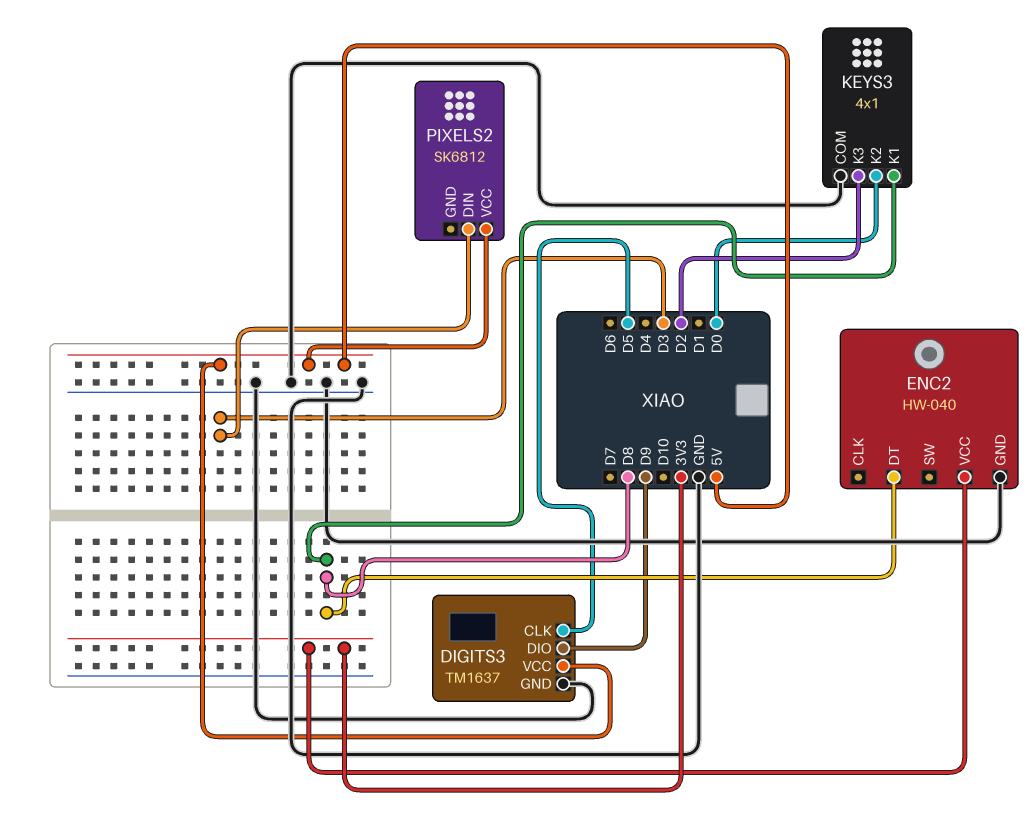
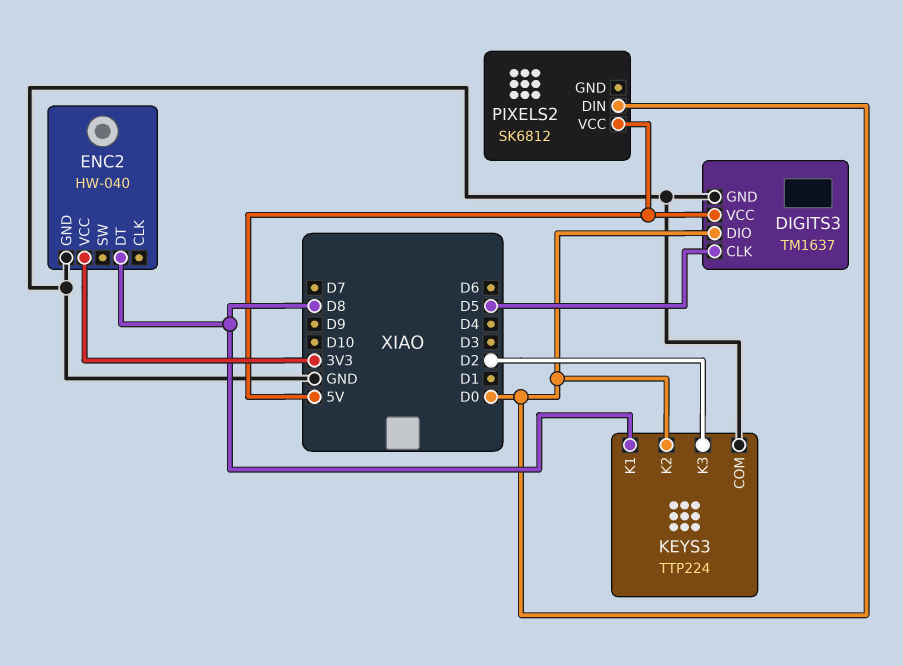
DIGITS3 pin DIO: D9 -> D0
KEYS3: 4x1 -> TTP224
PIXELS2 pin DIN: D3 -> D0

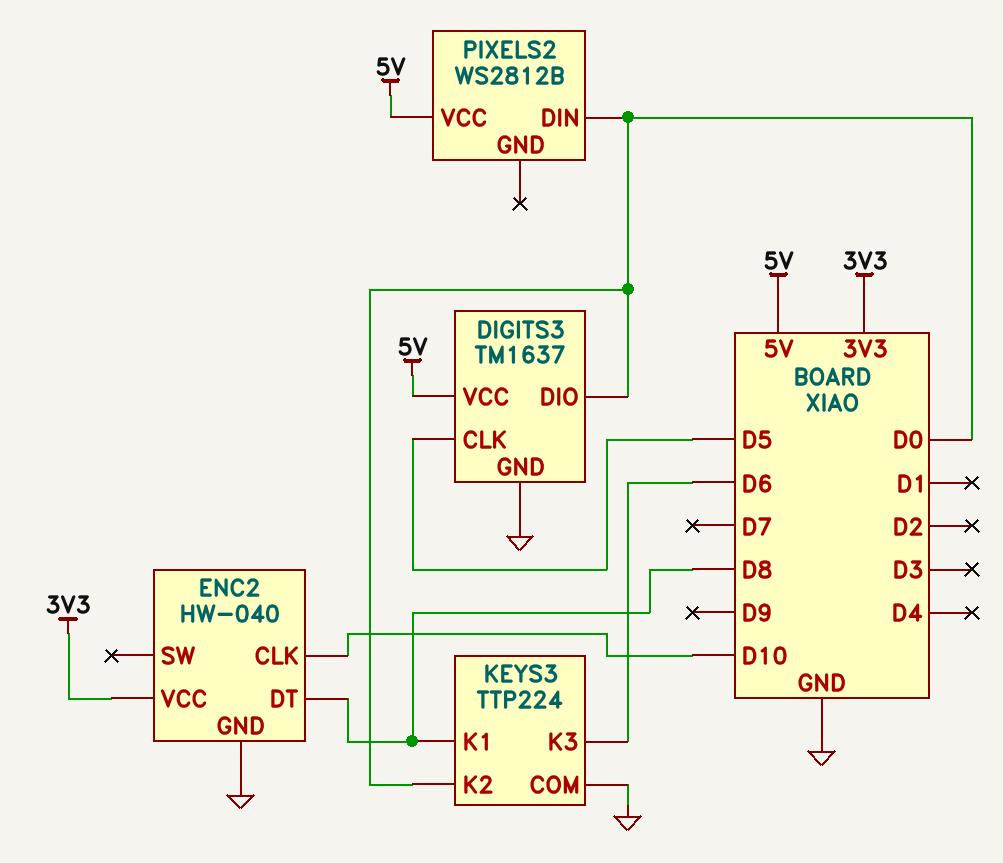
ENC2 pin CLK: none -> D10
KEYS3 pin K3: D2 -> D6
PIXELS2: SK6812 -> WS2812B

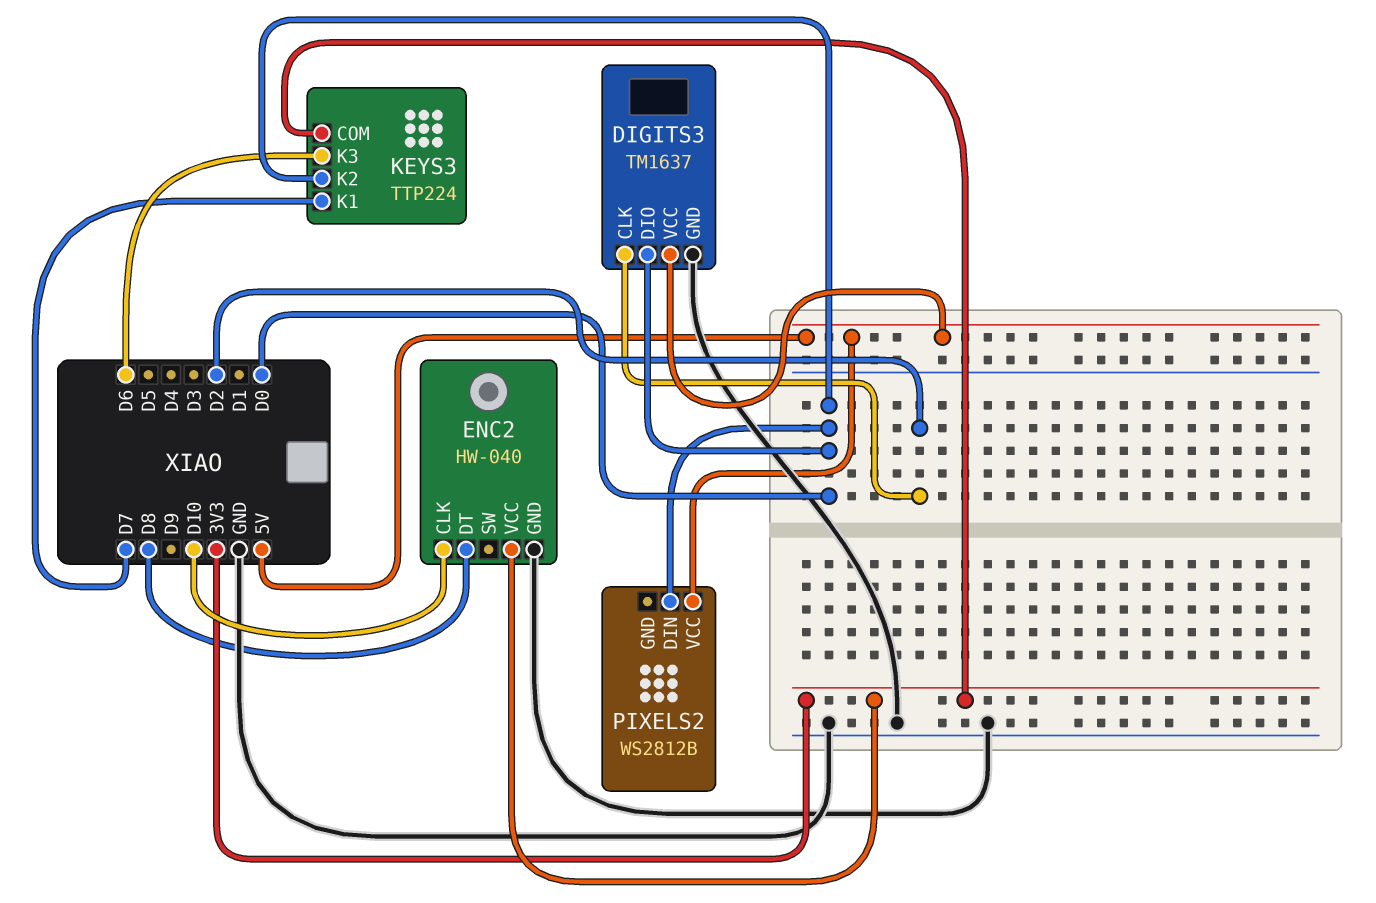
DIGITS3 pin CLK: D5 -> D2
KEYS3 pin COM: GND -> 3V3
KEYS3 pin K1: D8 -> D7

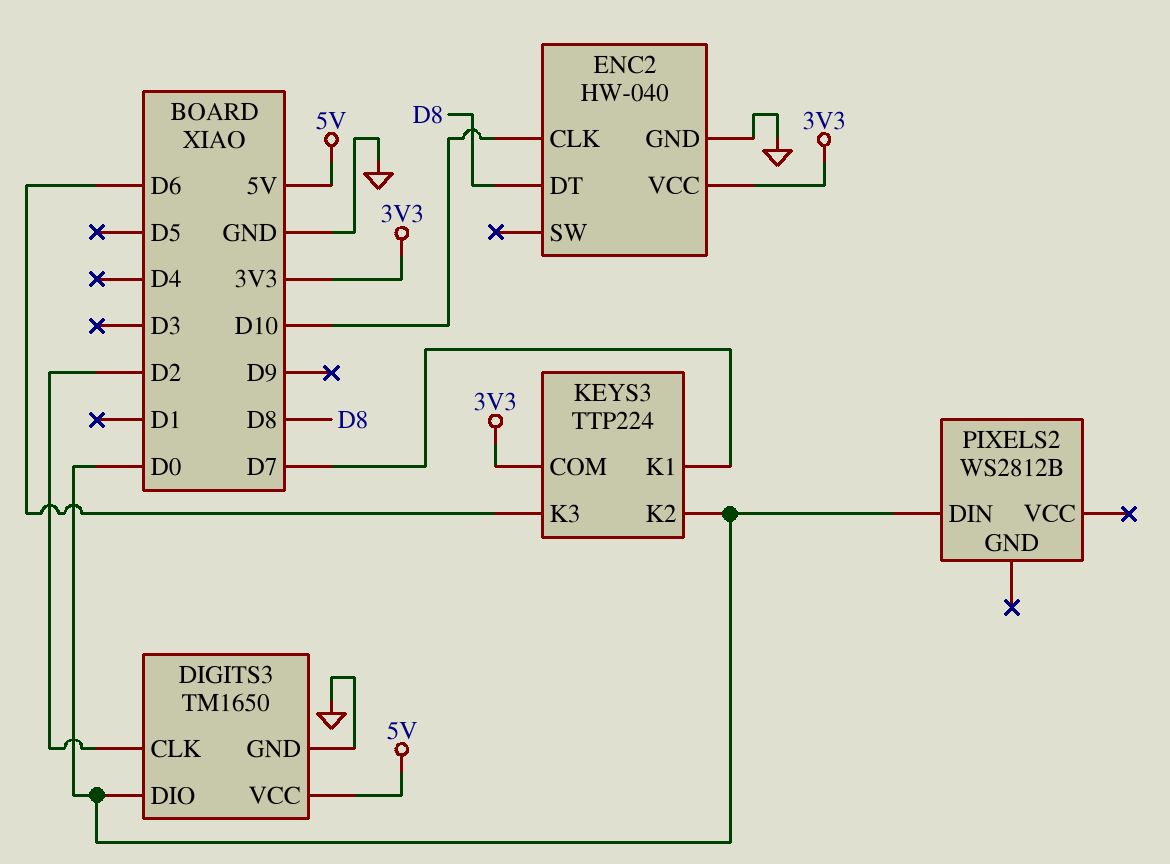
DIGITS3: TM1637 -> TM1650
PIXELS2 pin VCC: 5V -> none

